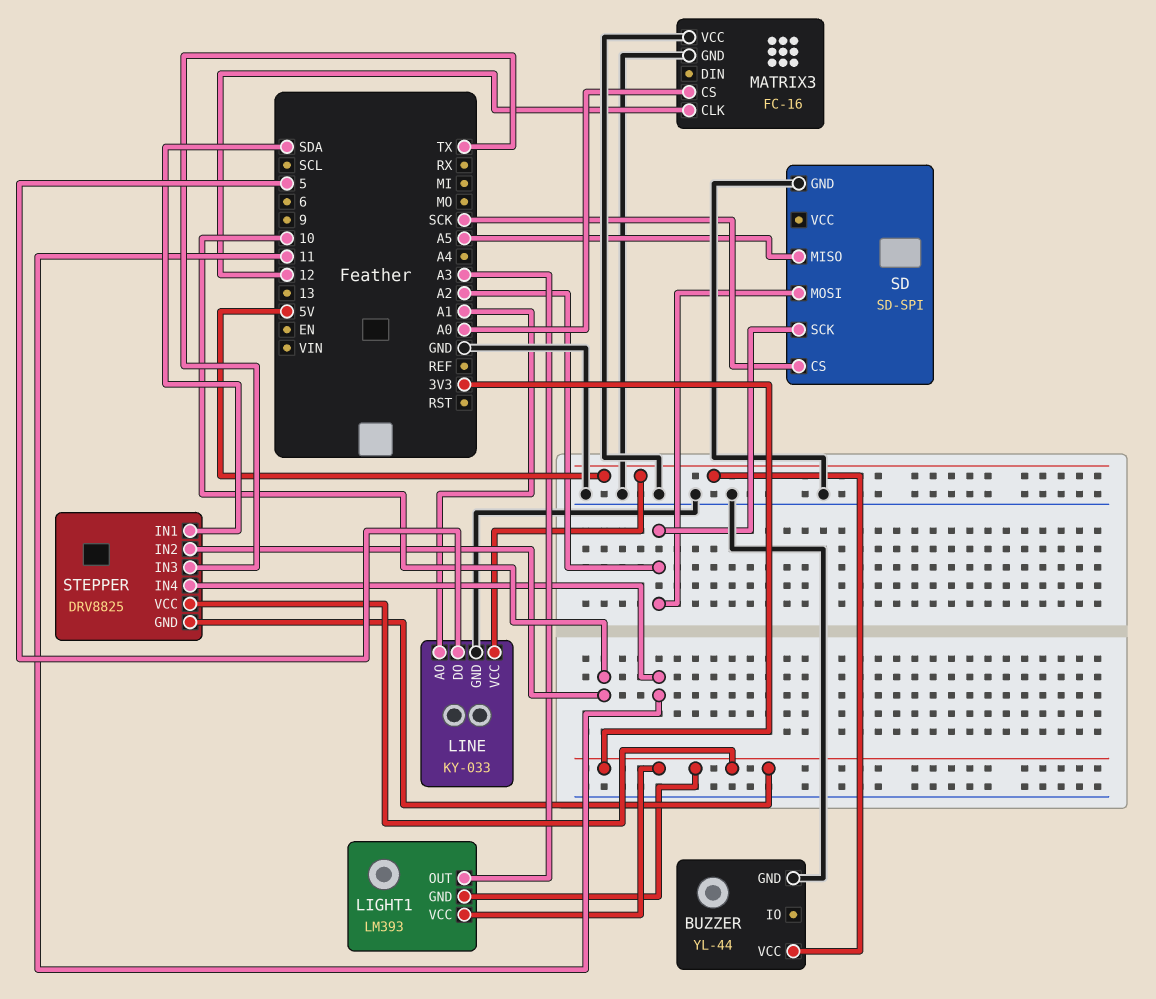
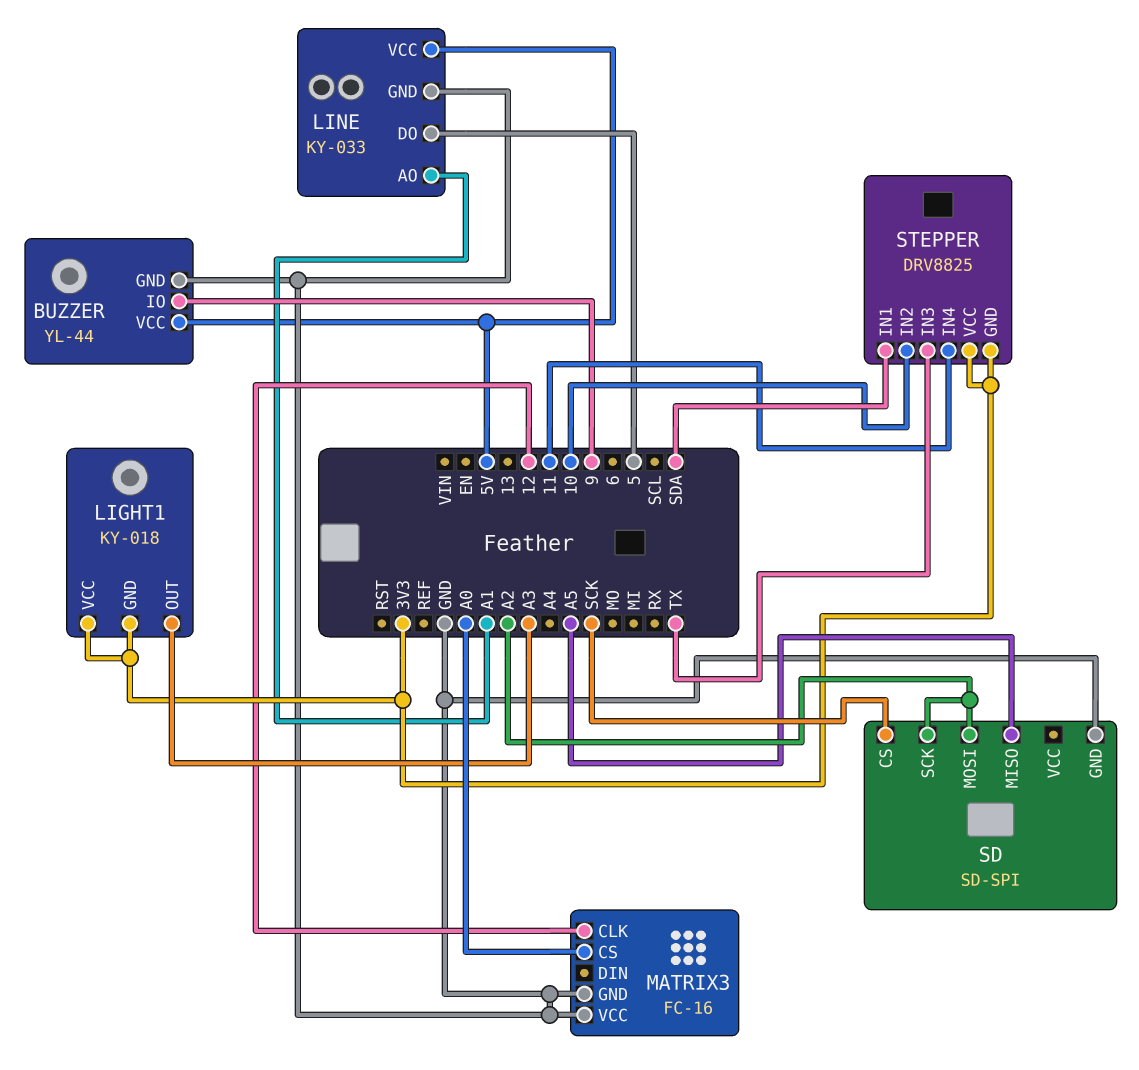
BUZZER pin IO: none -> 9
LIGHT1: LM393 -> KY-018

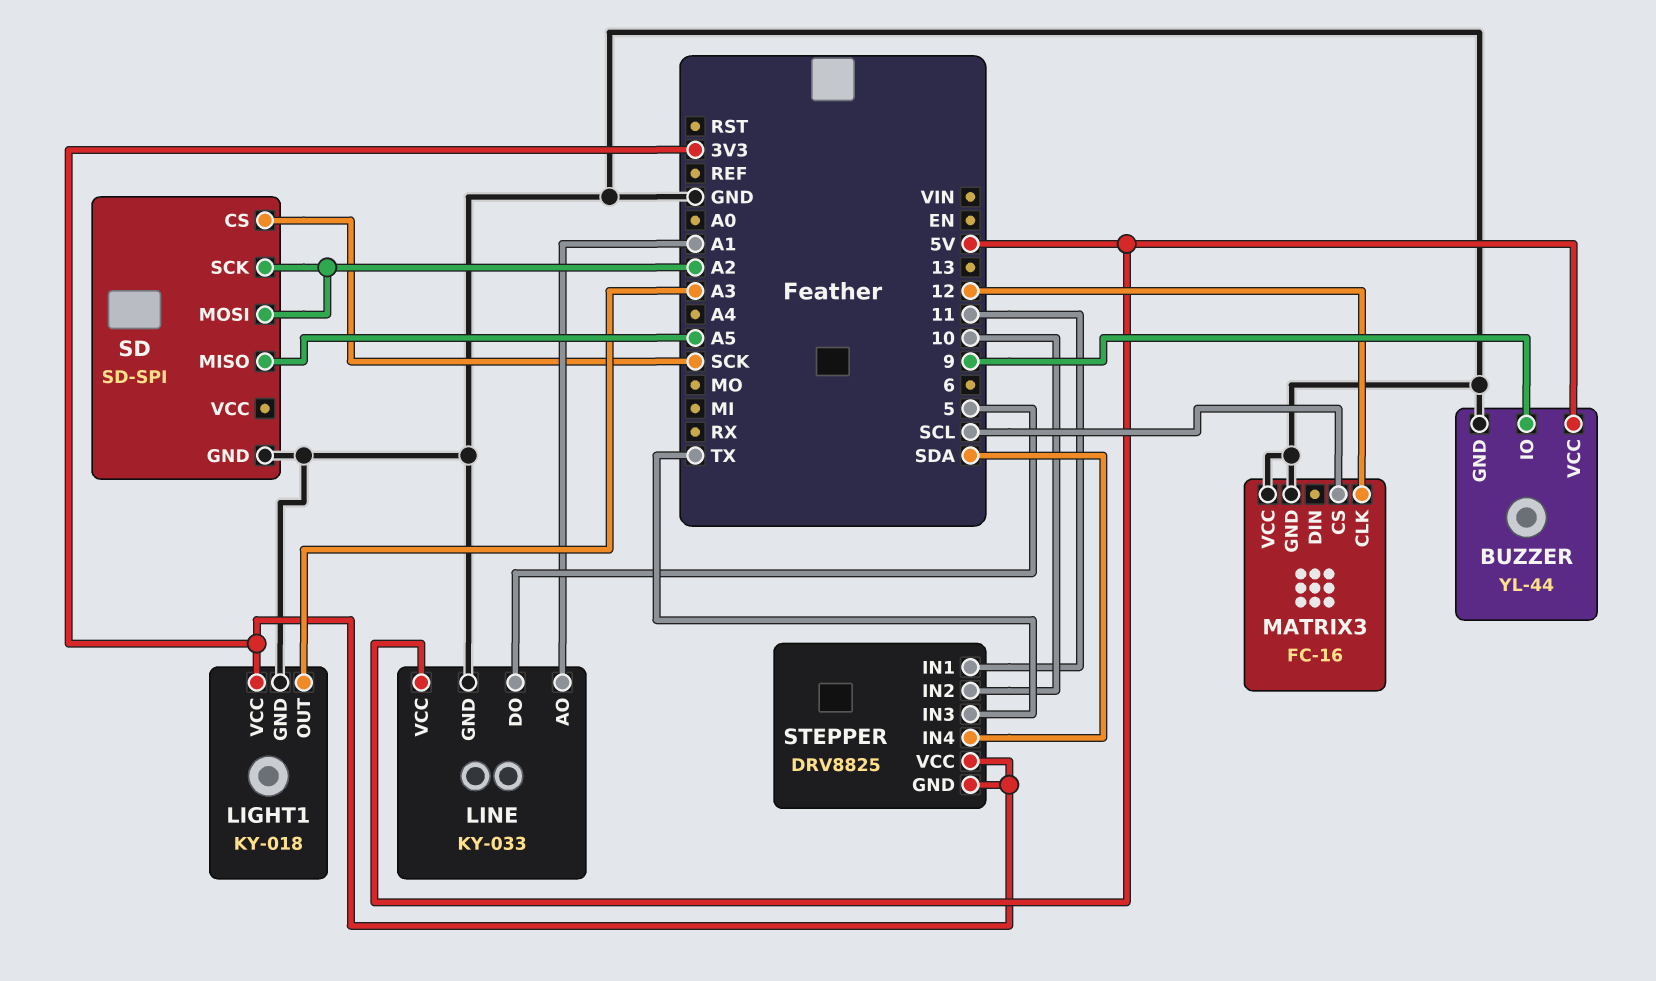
LIGHT1 pin GND: 3V3 -> GND
MATRIX3 pin CS: A0 -> SCL
STEPPER pin IN1: SDA -> 11
STEPPER pin IN4: 11 -> SDA

